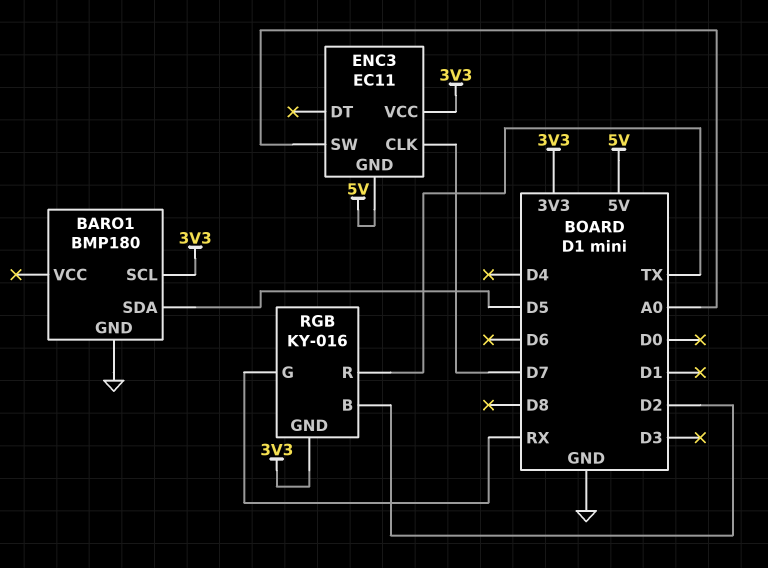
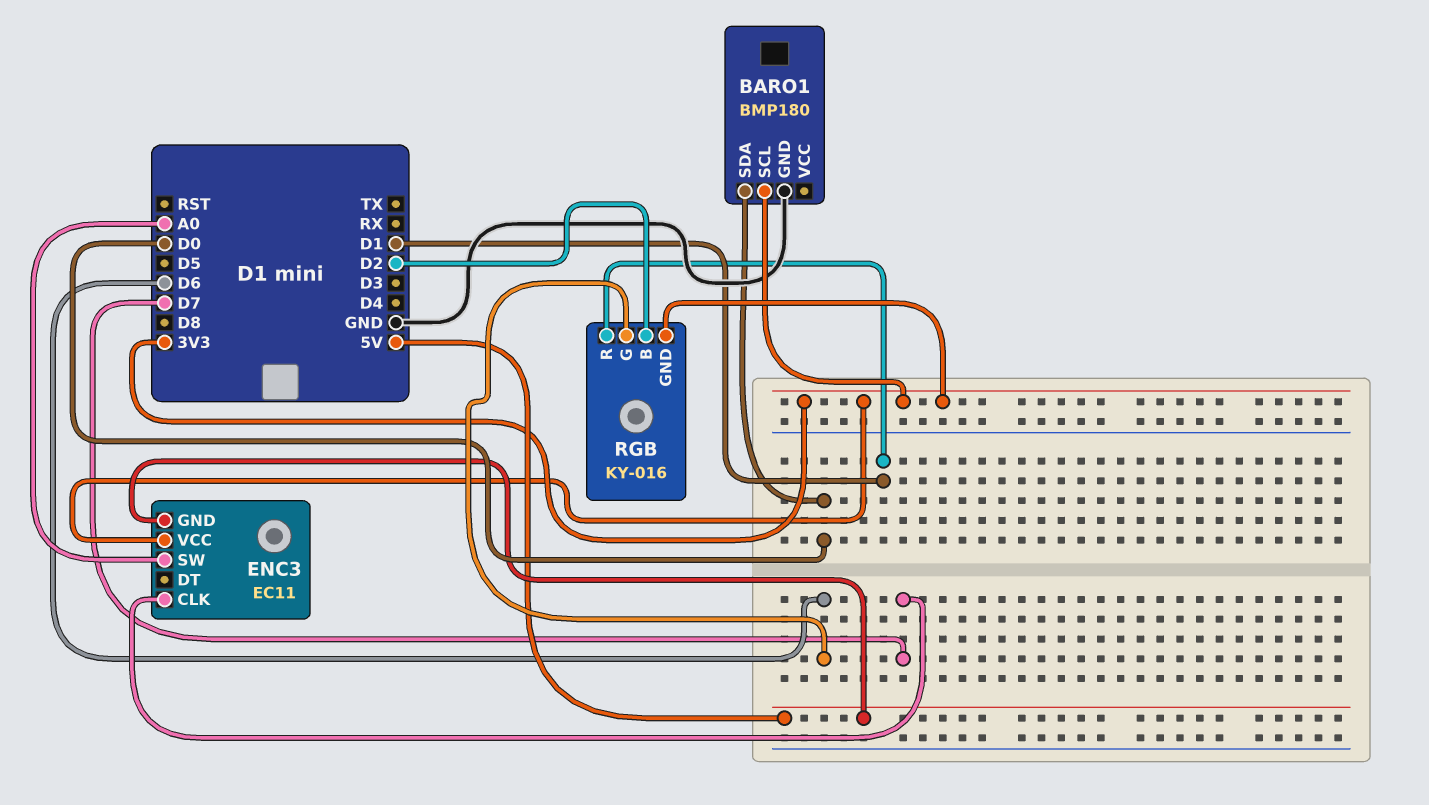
BARO1 pin SDA: D5 -> D0
RGB pin G: RX -> D6
RGB pin R: TX -> D1

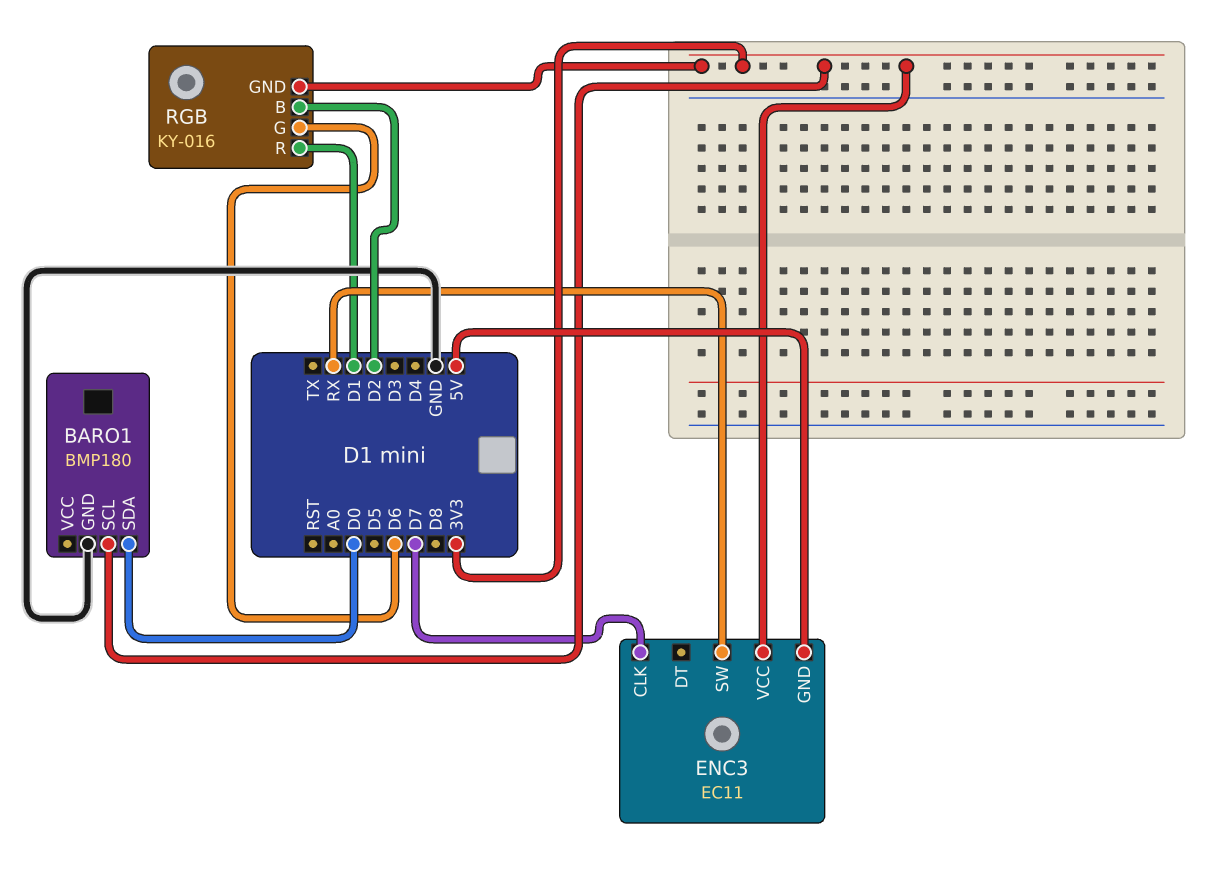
ENC3 pin SW: A0 -> RX

